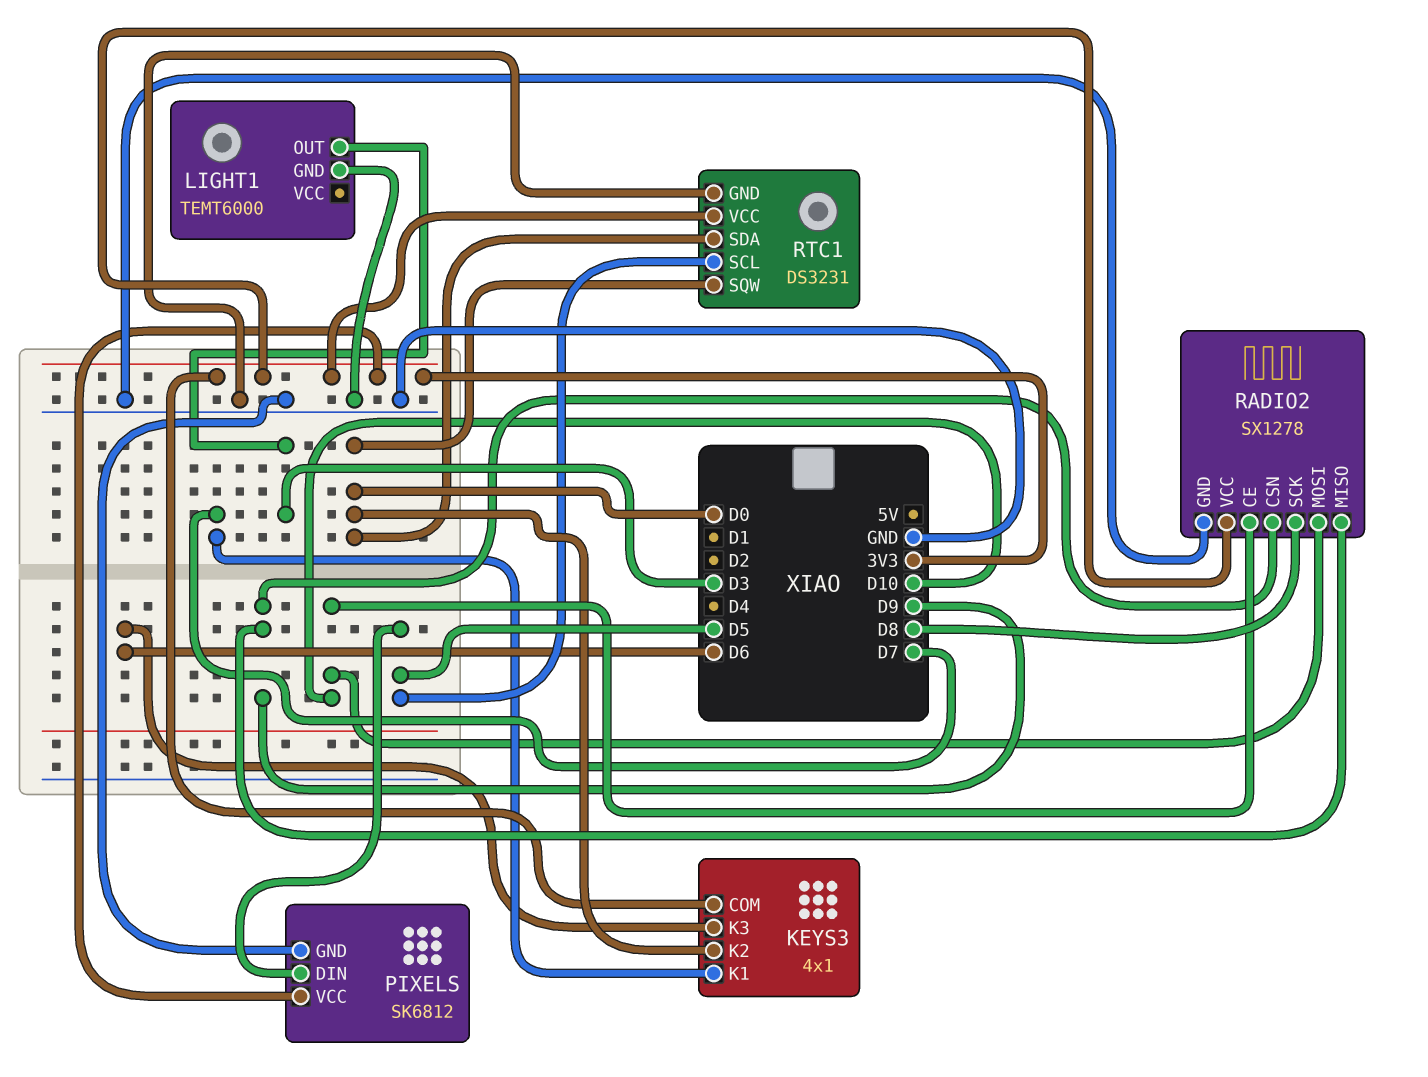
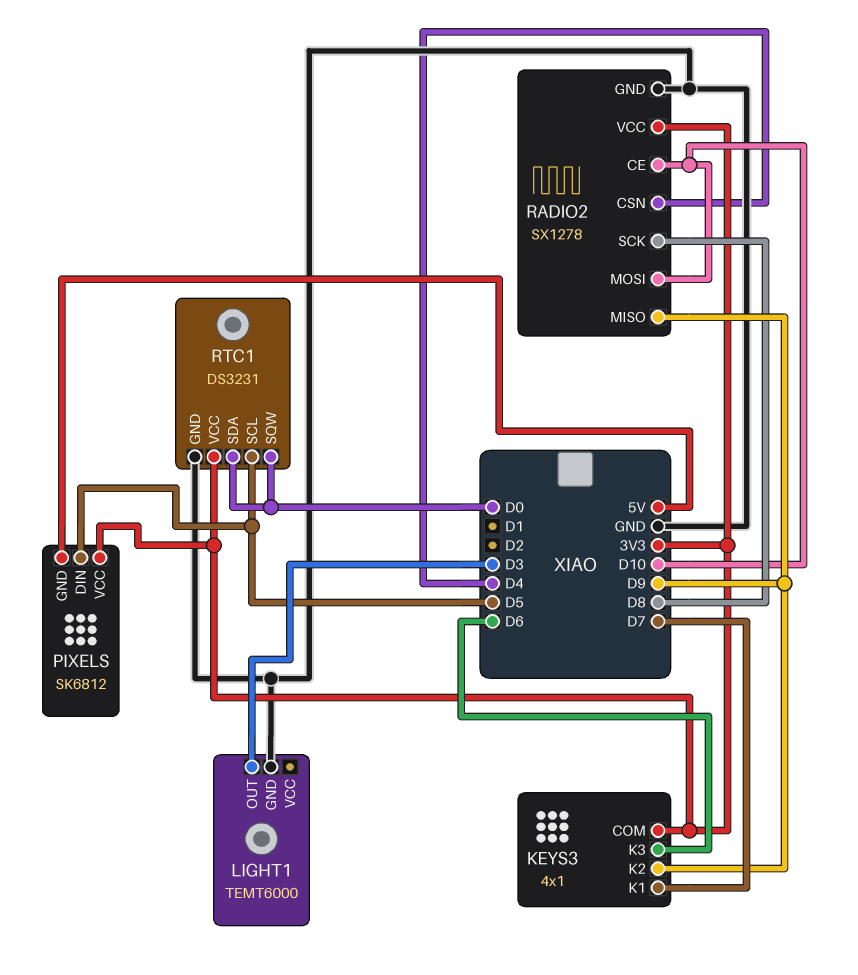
KEYS3 pin K2: D0 -> D9
PIXELS pin GND: GND -> 5V
RADIO2 pin CSN: D9 -> D4

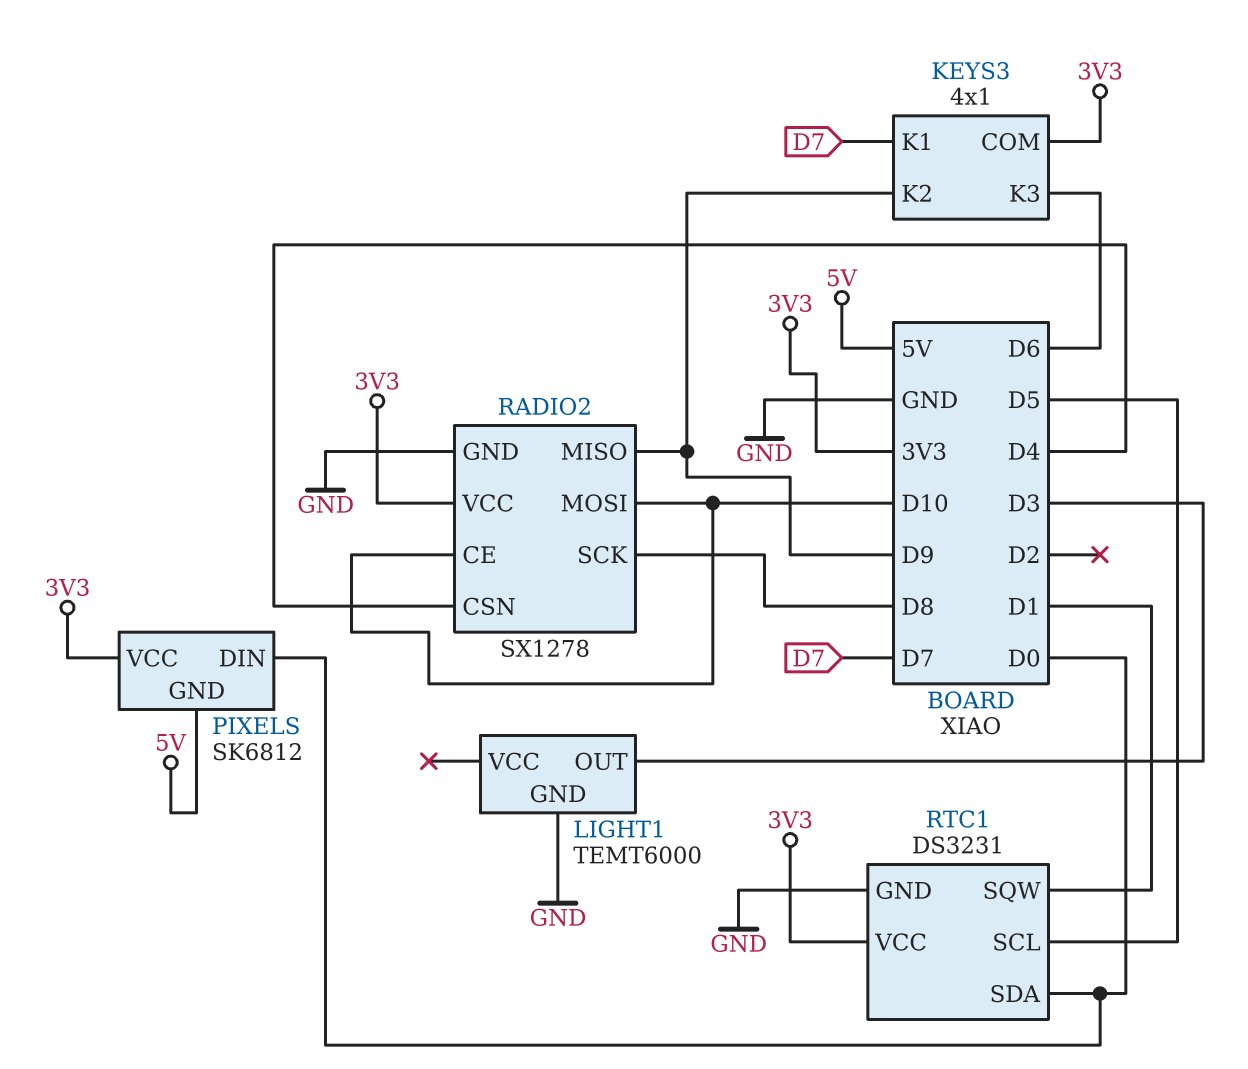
PIXELS pin DIN: D5 -> D0
RTC1 pin SQW: D0 -> D1

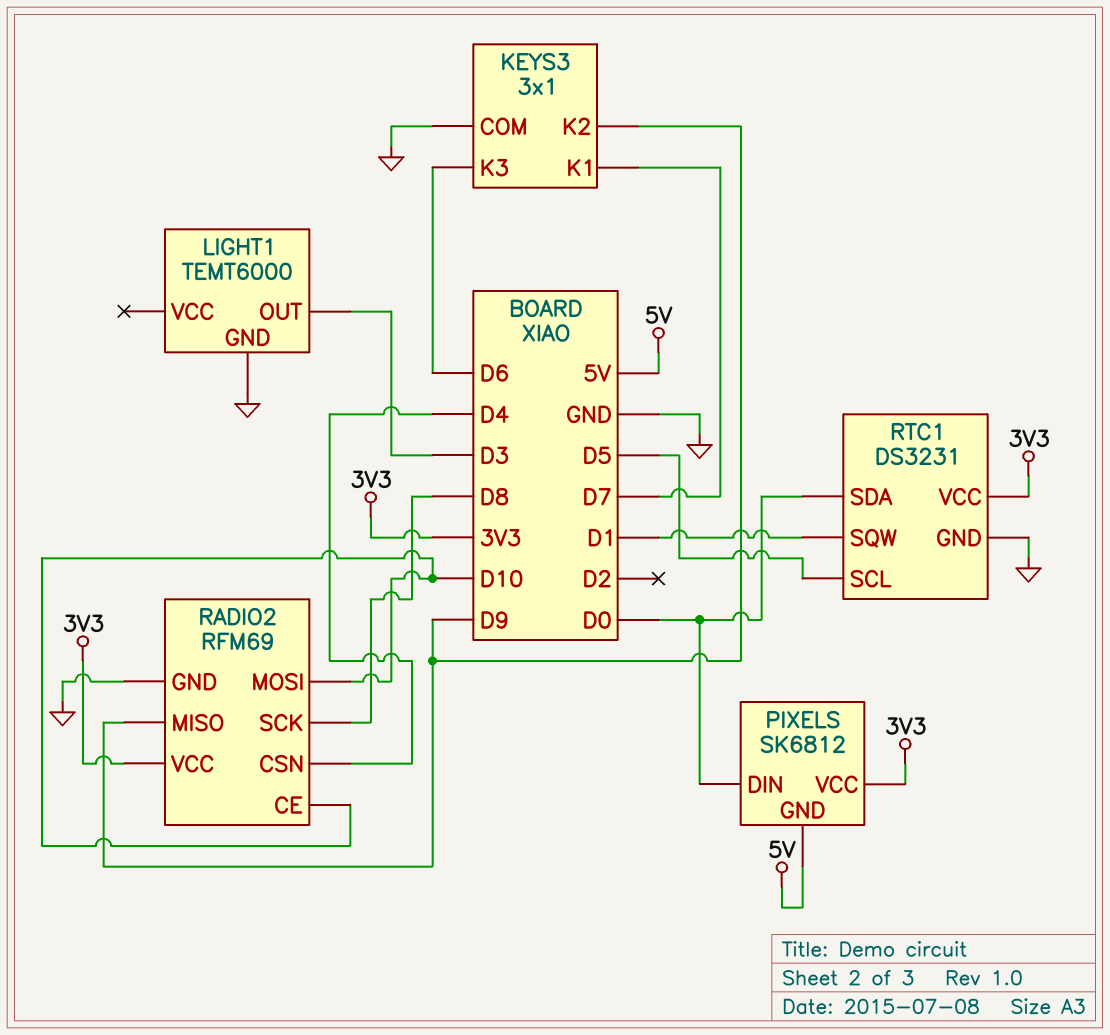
KEYS3: 4x1 -> 3x1
KEYS3 pin COM: 3V3 -> GND
RADIO2: SX1278 -> RFM69

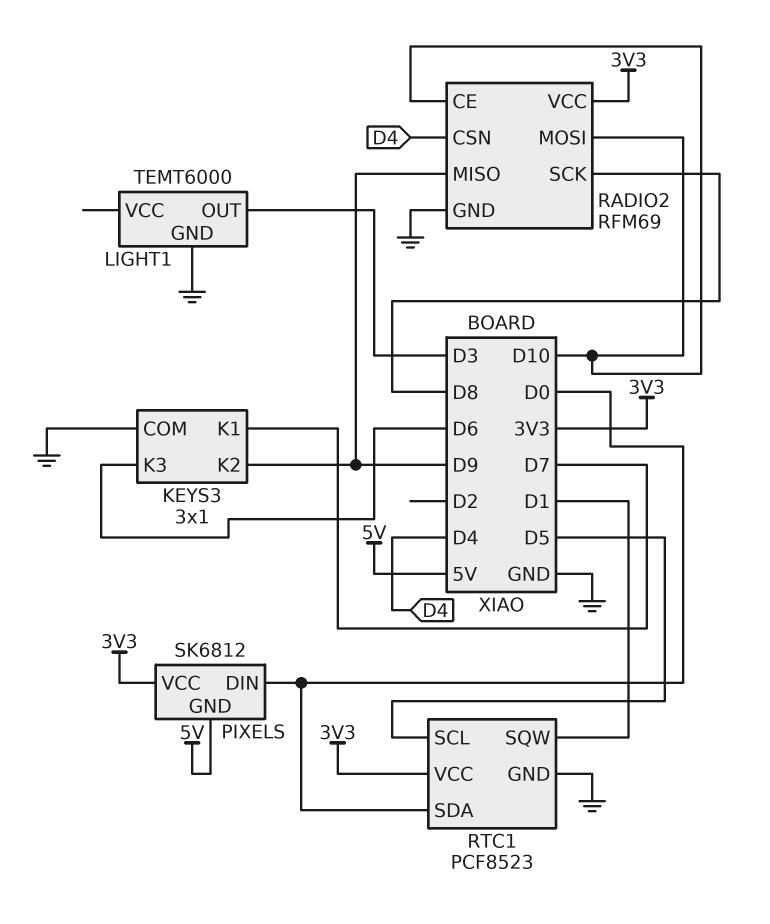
RTC1: DS3231 -> PCF8523

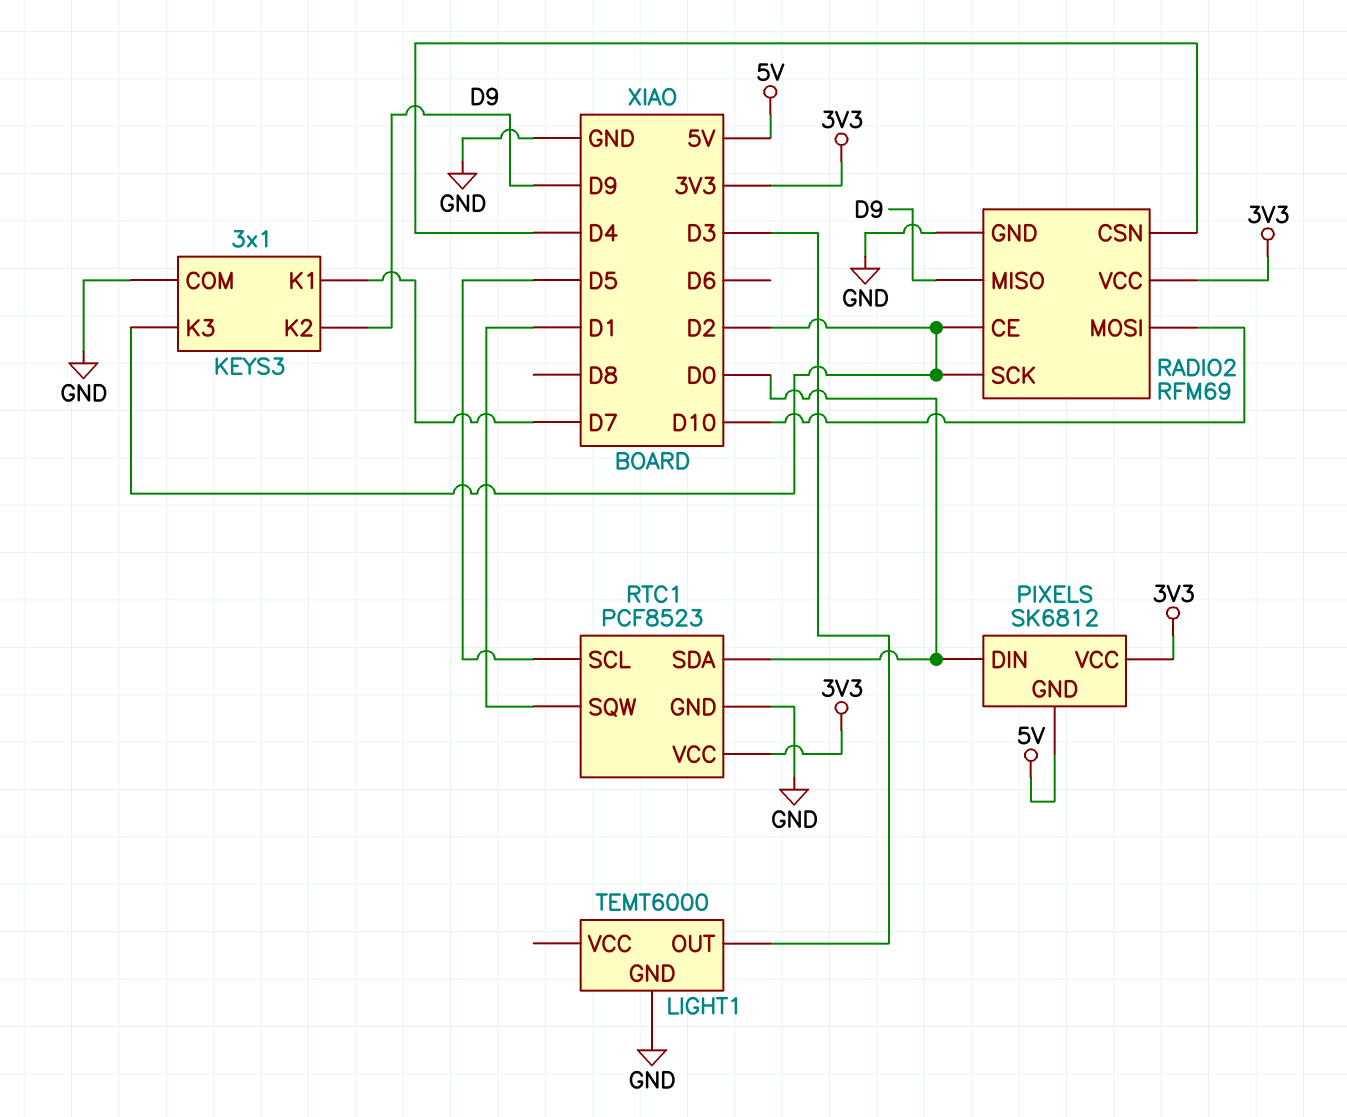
KEYS3 pin K3: D6 -> D2
RADIO2 pin CE: D10 -> D2
RADIO2 pin SCK: D8 -> D2

